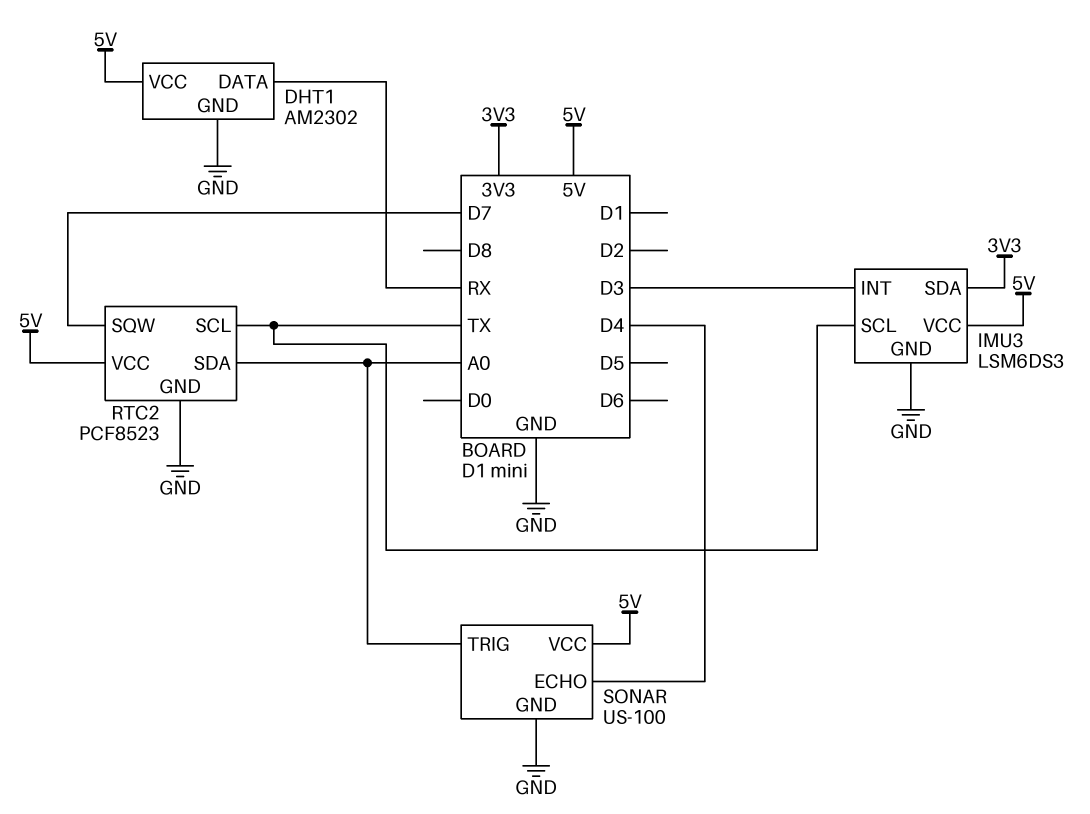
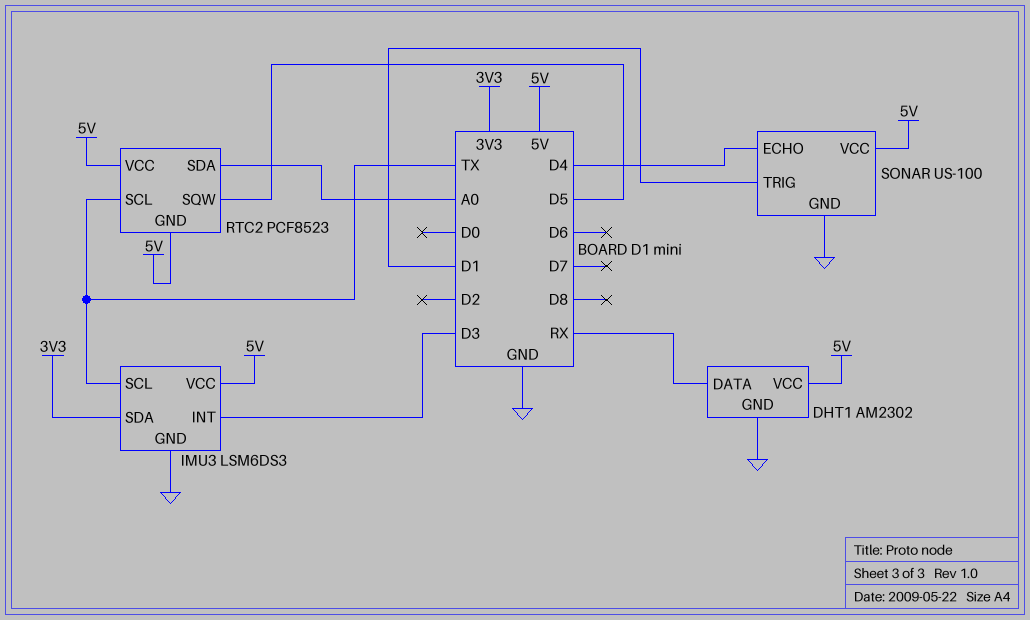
RTC2 pin GND: GND -> 5V
RTC2 pin SQW: D7 -> D5
SONAR pin TRIG: A0 -> D1

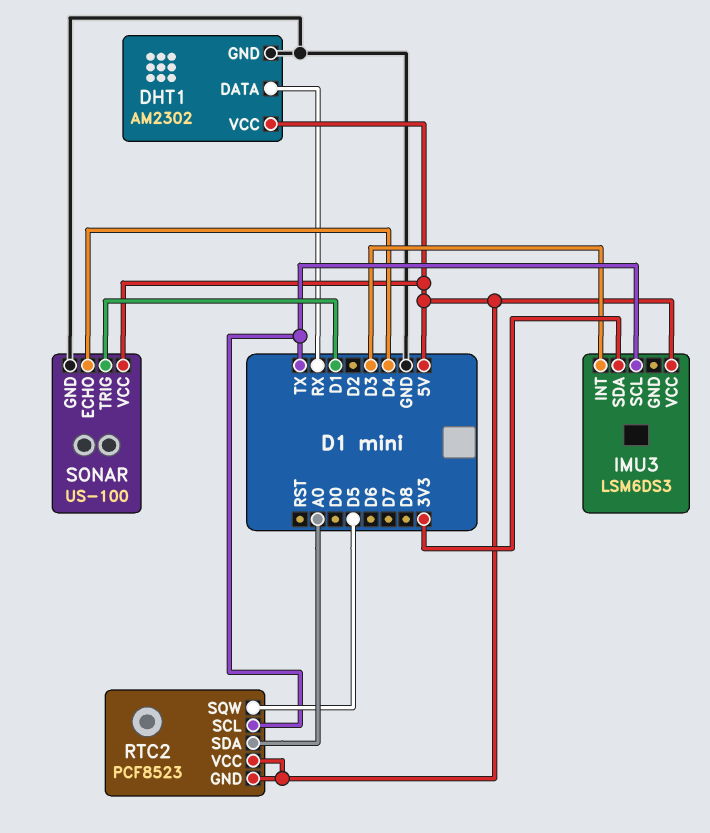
IMU3 pin GND: GND -> none

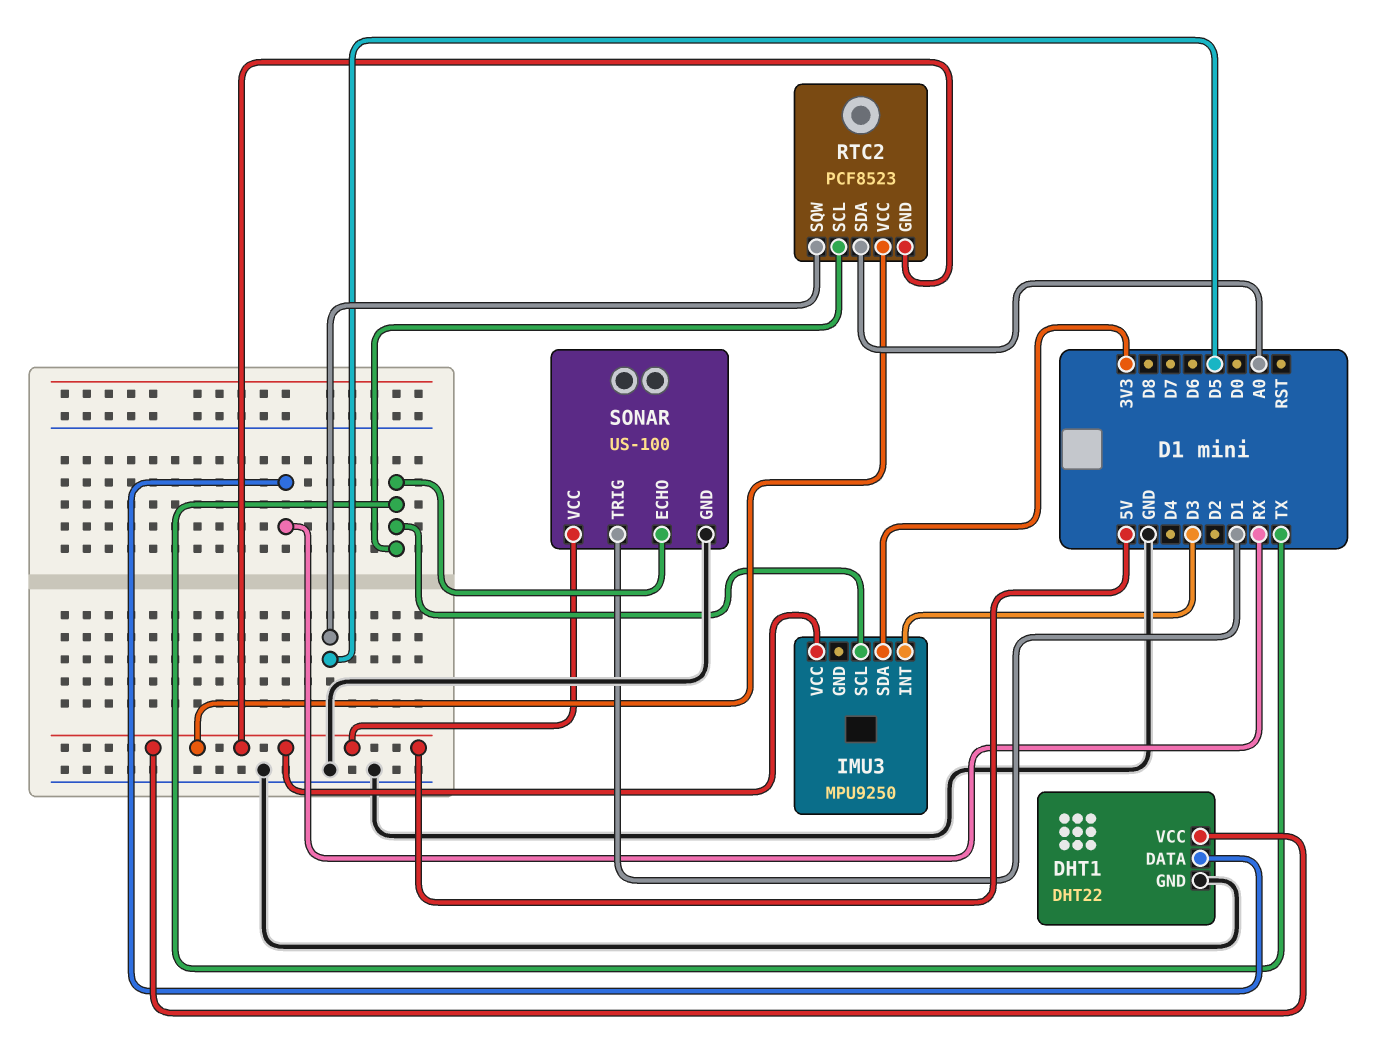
DHT1: AM2302 -> DHT22
IMU3: LSM6DS3 -> MPU9250
SONAR pin ECHO: D4 -> TX

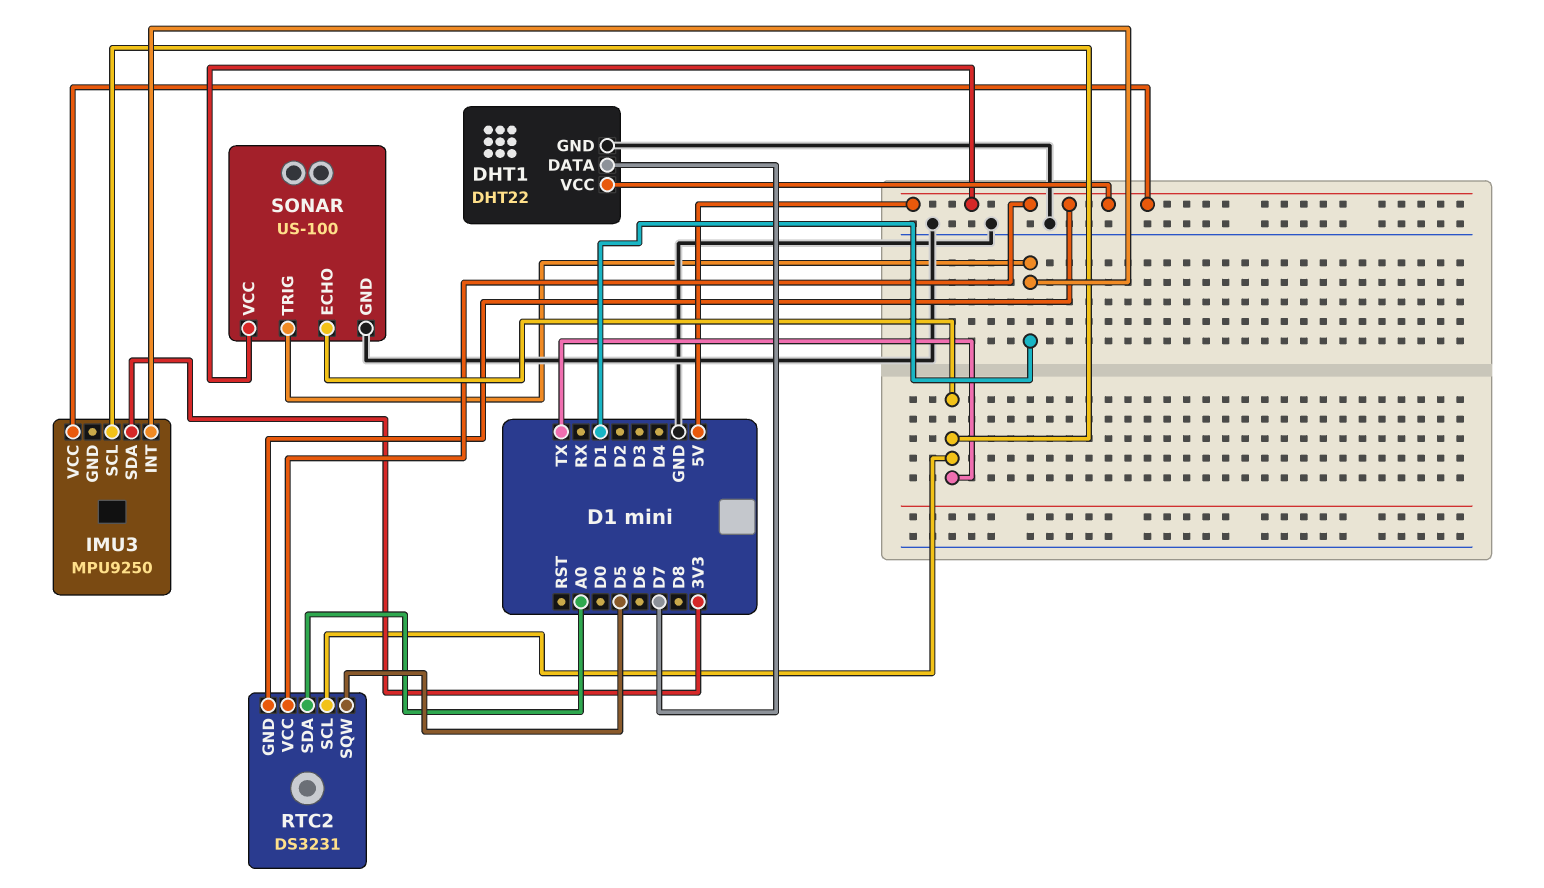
DHT1 pin DATA: RX -> D7
IMU3 pin INT: D3 -> D1
RTC2: PCF8523 -> DS3231

